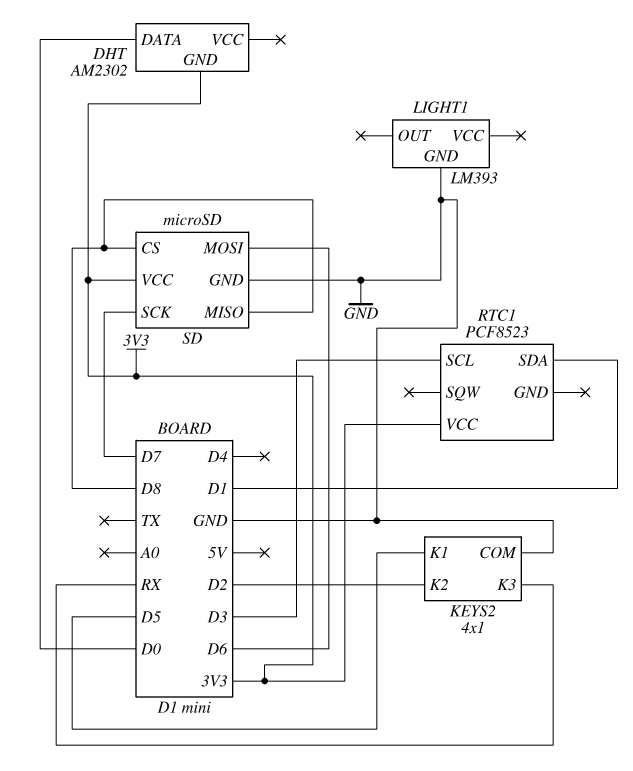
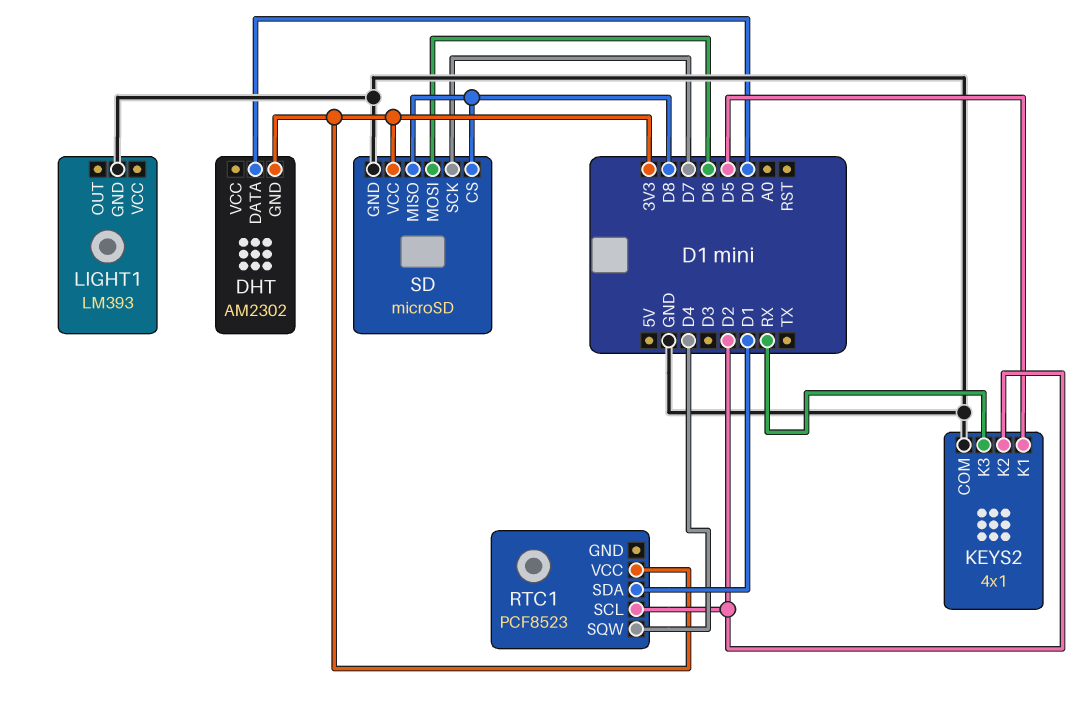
RTC1 pin SCL: D3 -> D2
RTC1 pin SQW: none -> D4

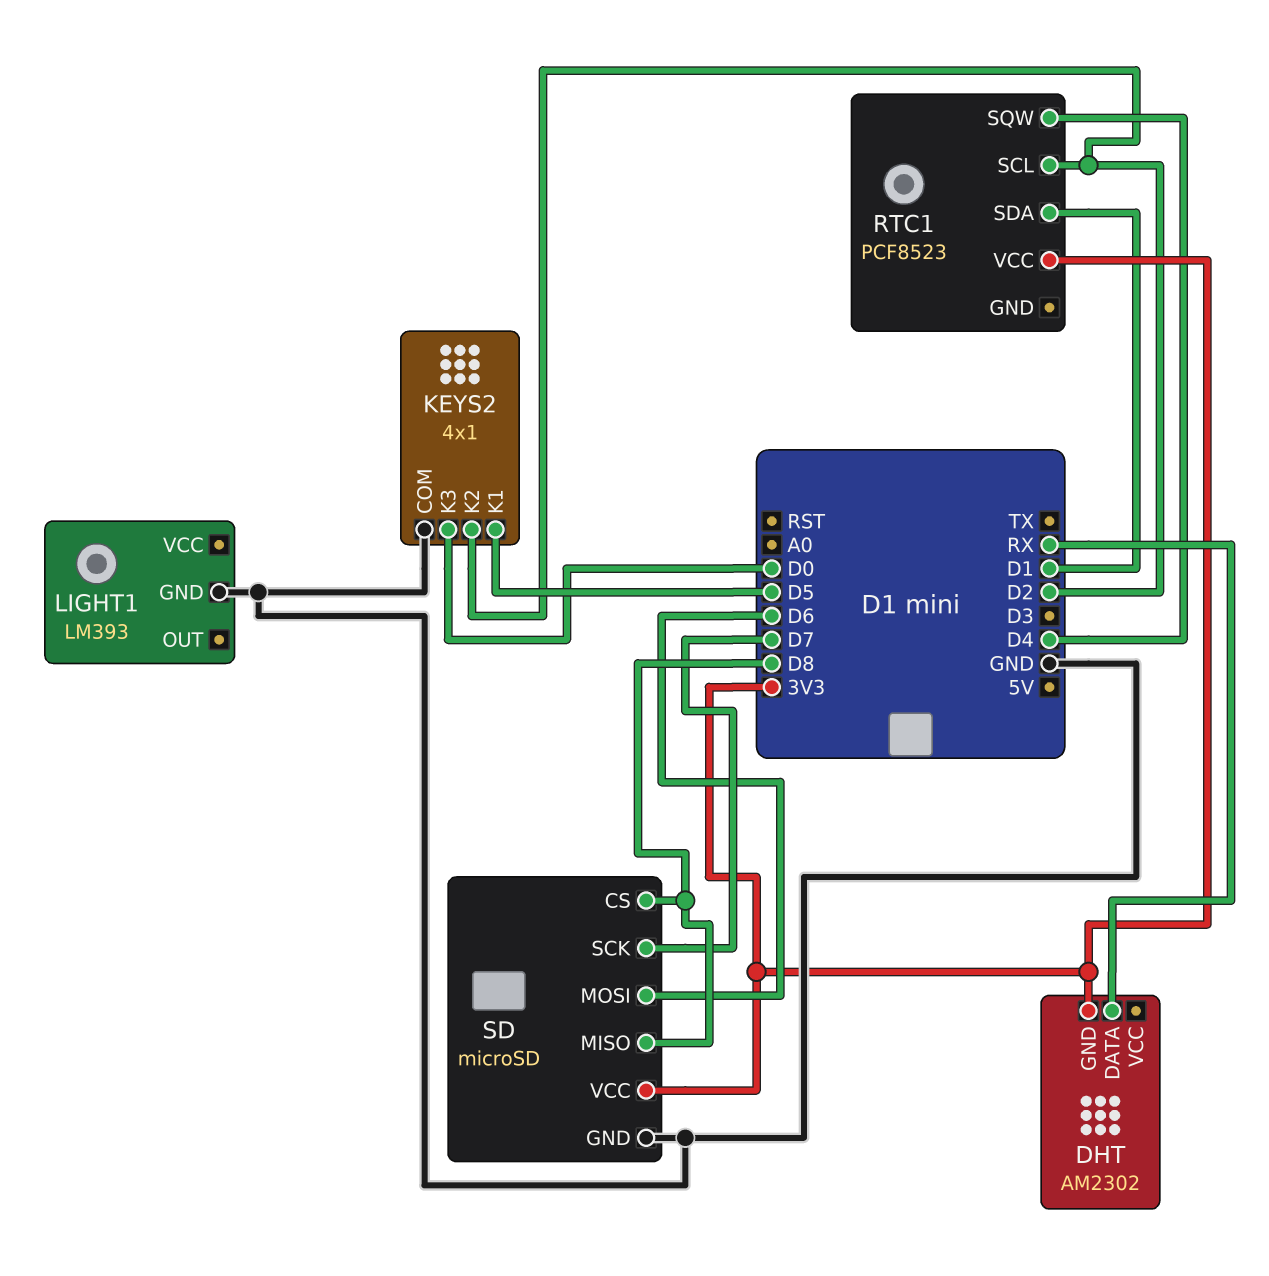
DHT pin DATA: D0 -> RX
KEYS2 pin K3: RX -> D0

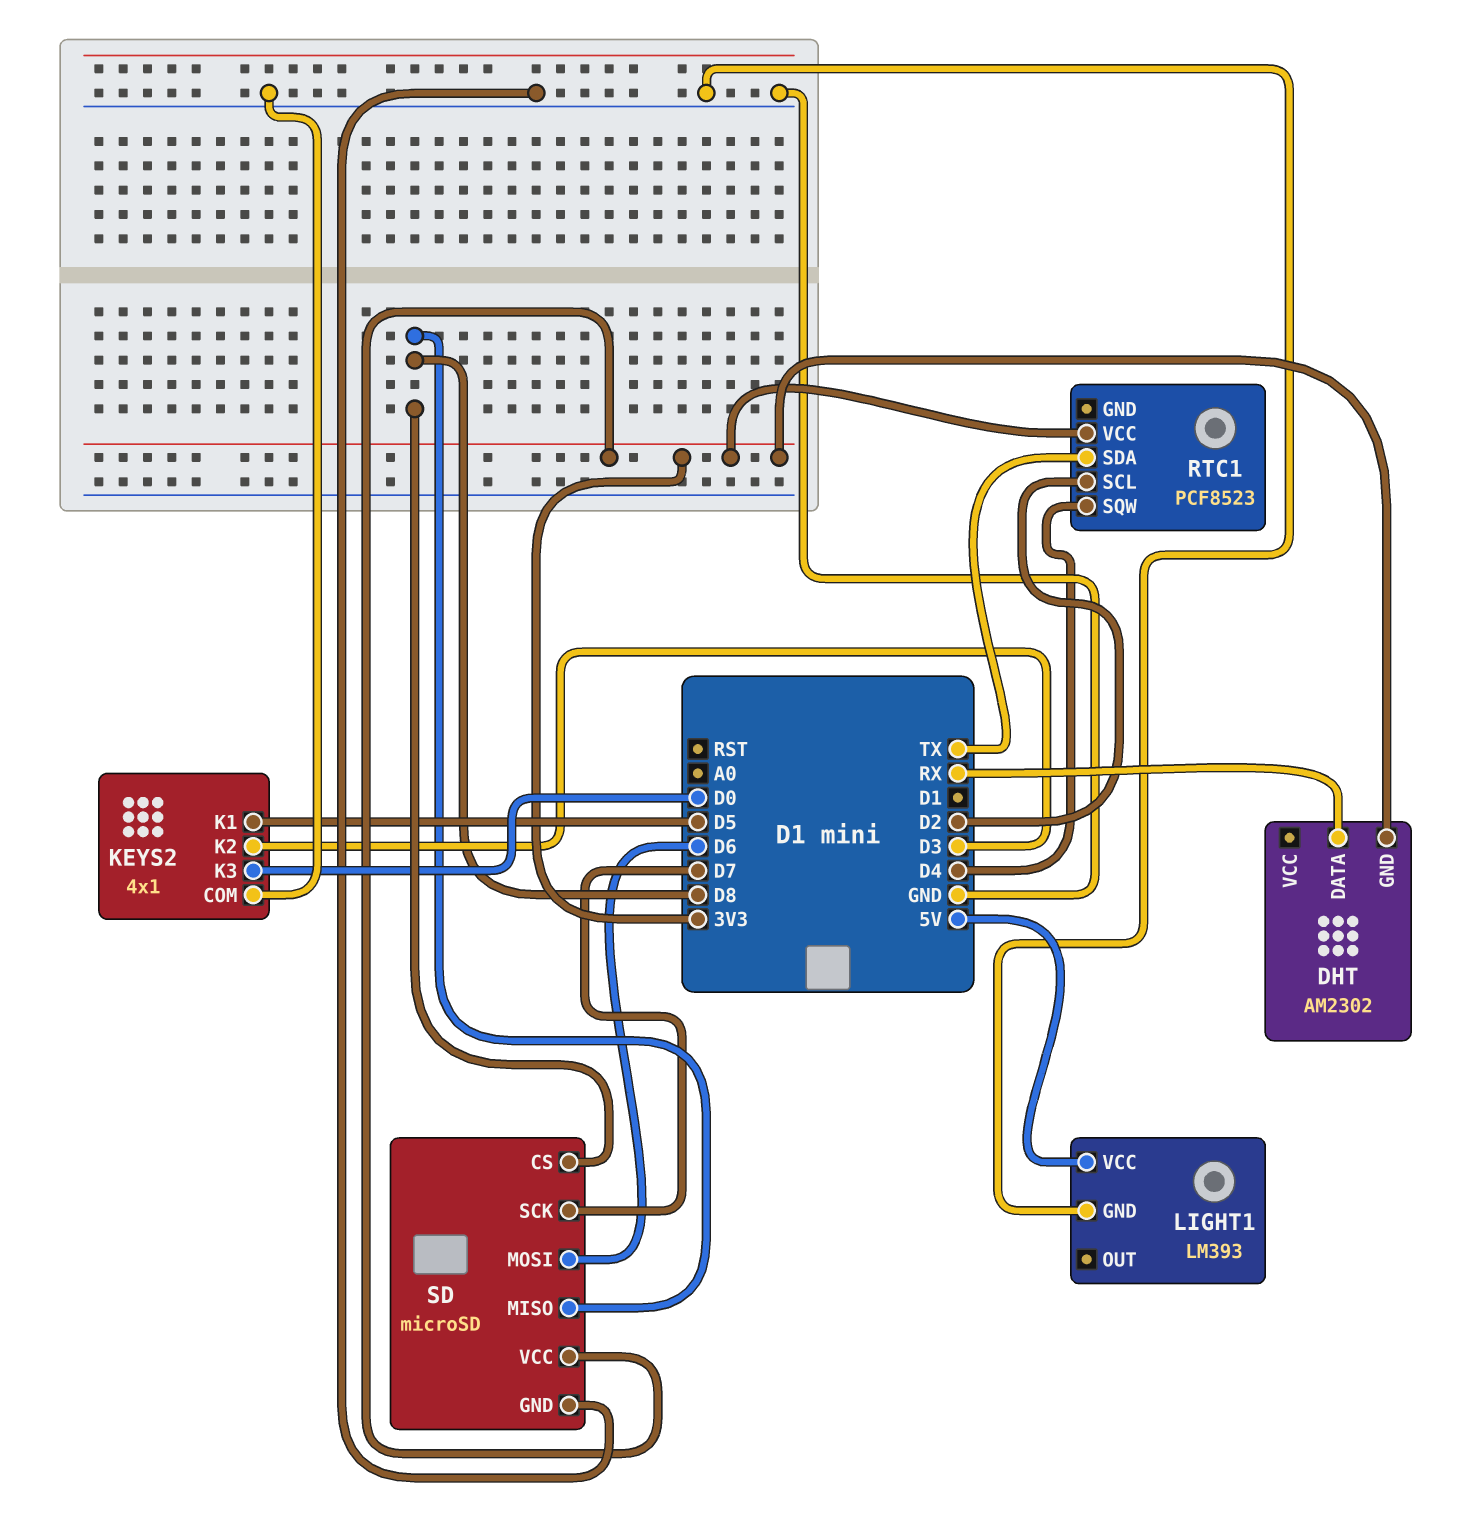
KEYS2 pin K2: D2 -> D3
LIGHT1 pin VCC: none -> 5V
RTC1 pin SDA: D1 -> TX

